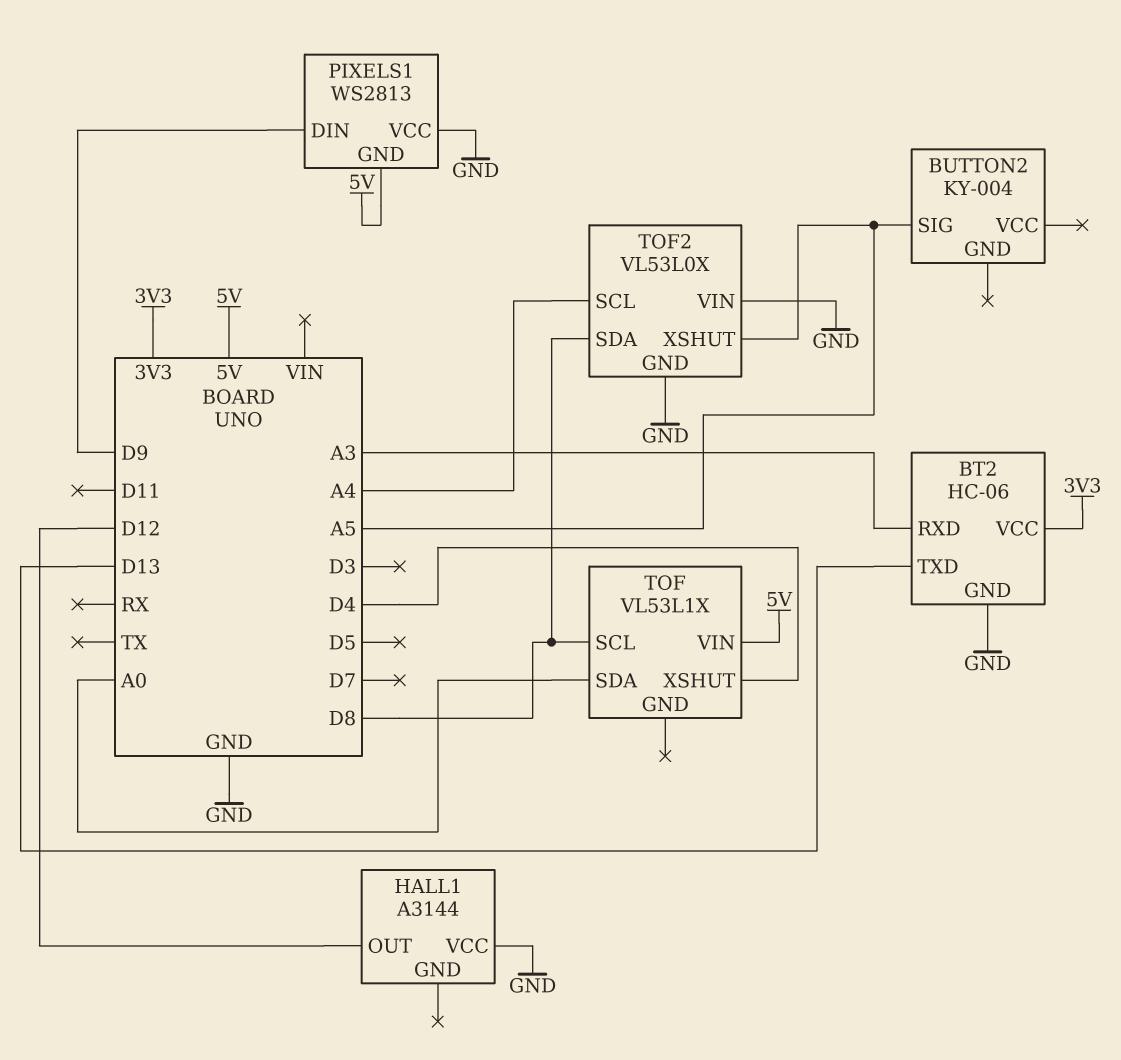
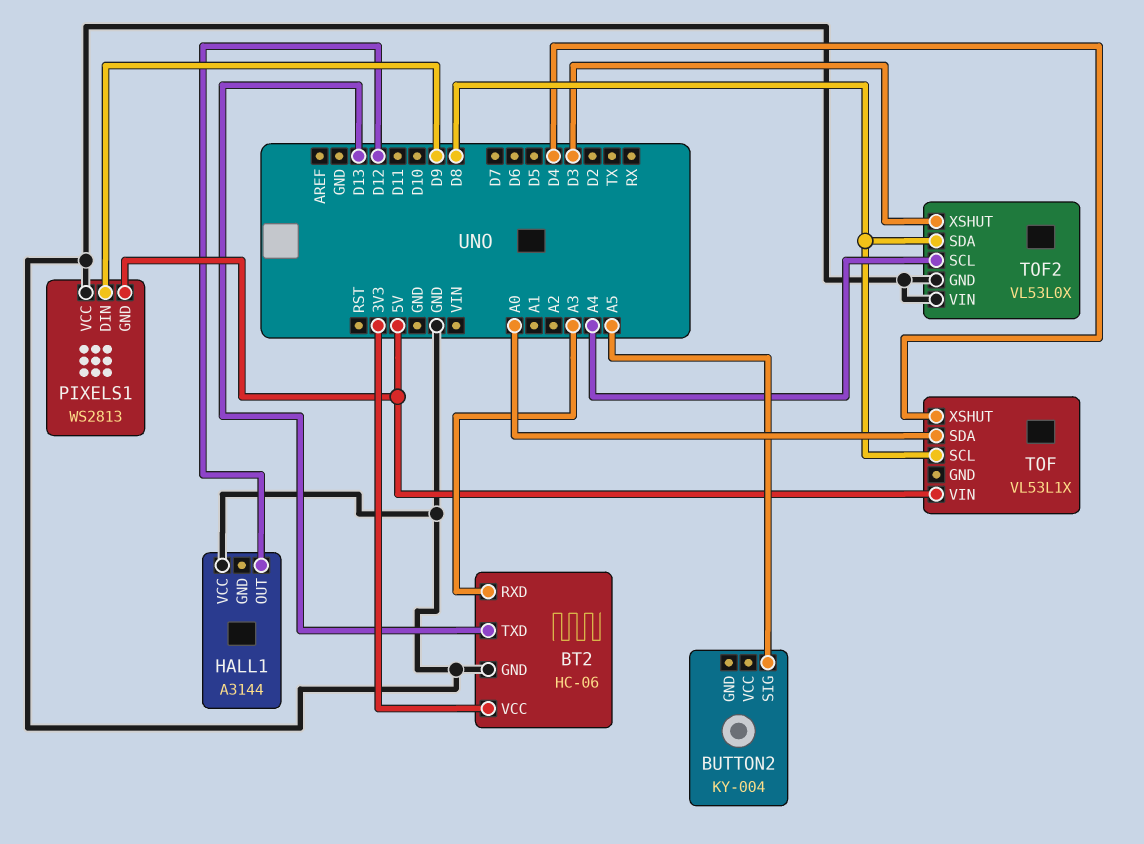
TOF2 pin XSHUT: A5 -> D3

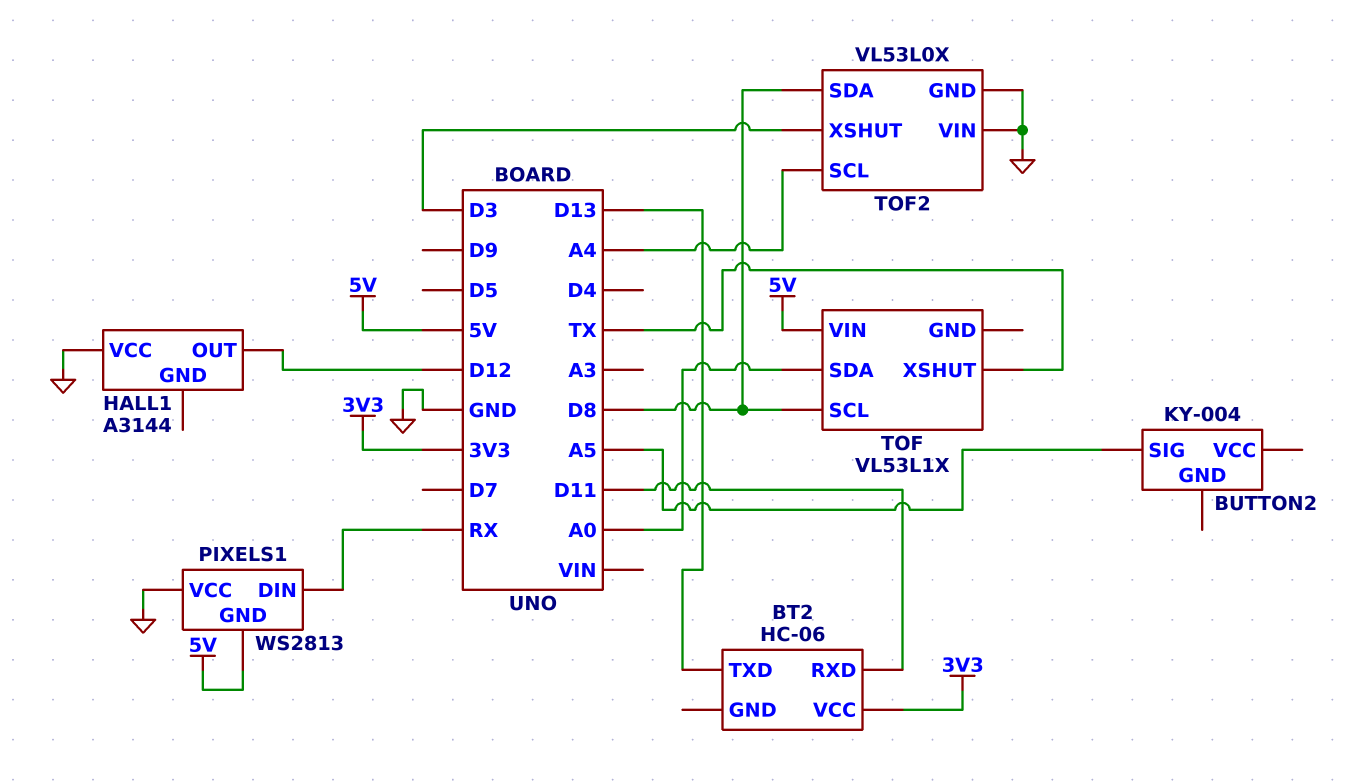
BT2 pin GND: GND -> none
BT2 pin RXD: A3 -> D11
PIXELS1 pin DIN: D9 -> RX
TOF pin XSHUT: D4 -> TX

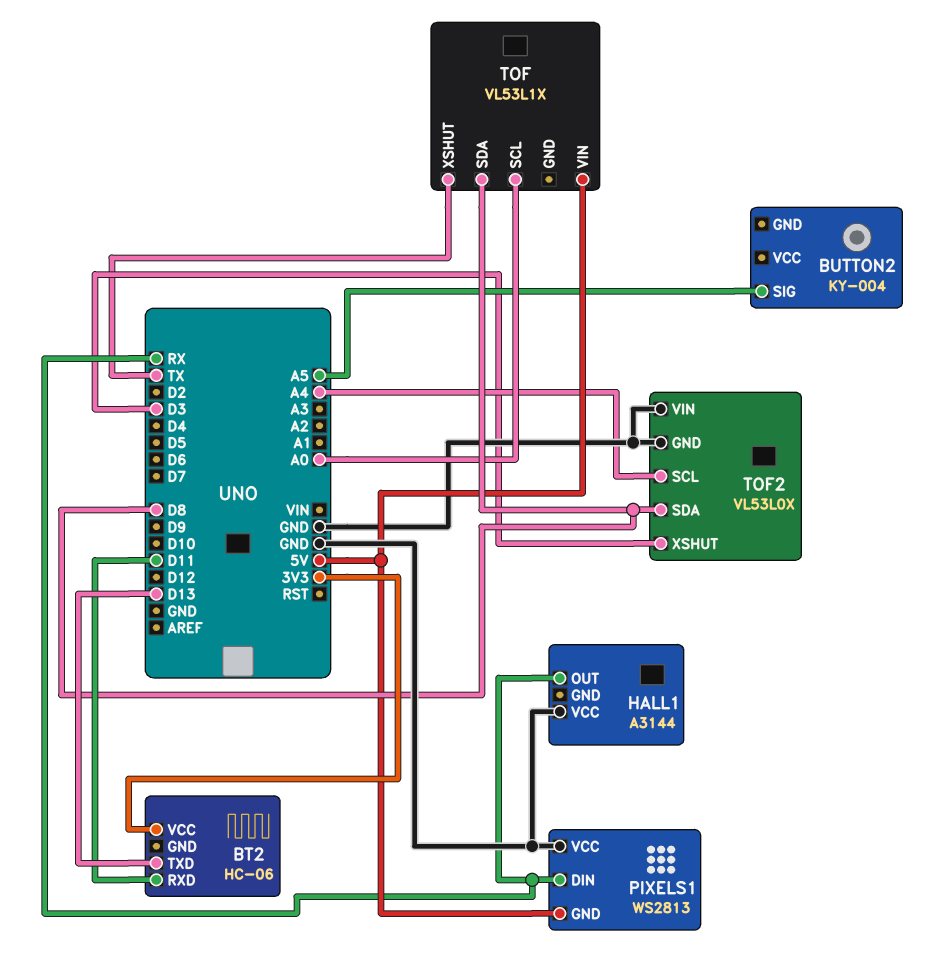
HALL1 pin OUT: D12 -> RX
TOF pin SCL: D8 -> A0
TOF pin SDA: A0 -> D8

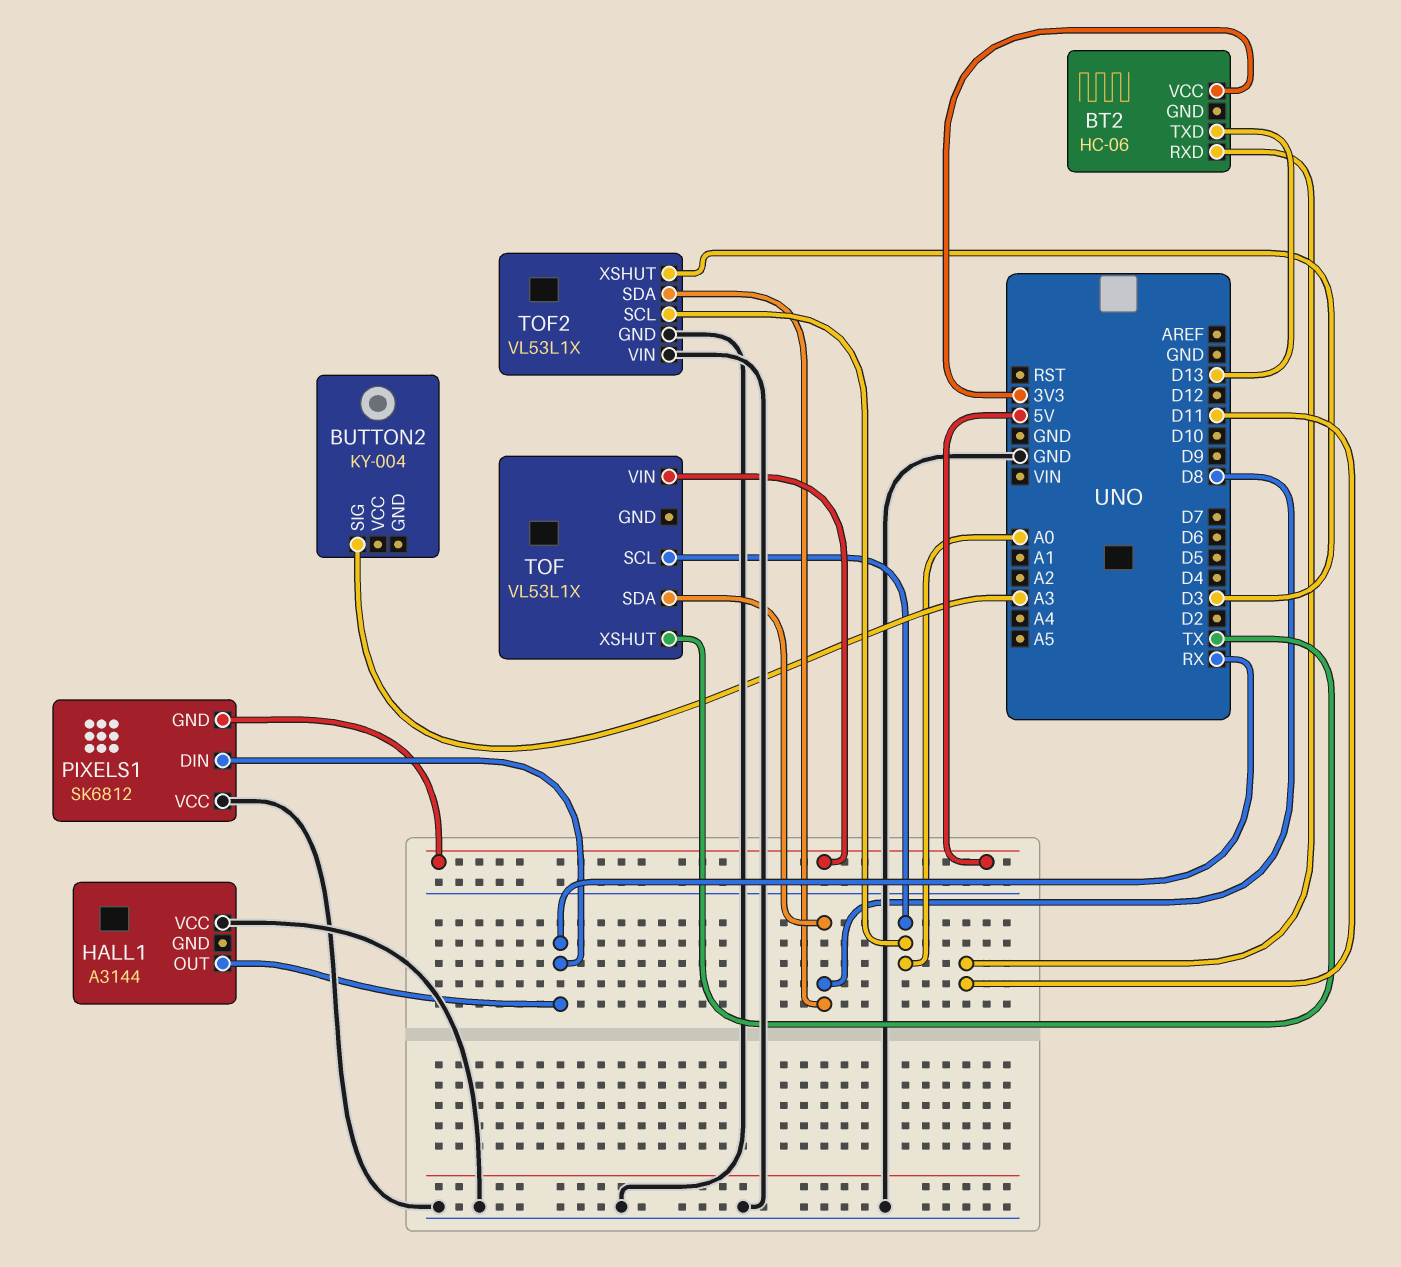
BUTTON2 pin SIG: A5 -> A3
PIXELS1: WS2813 -> SK6812
TOF2: VL53L0X -> VL53L1X
TOF2 pin SCL: A4 -> A0

